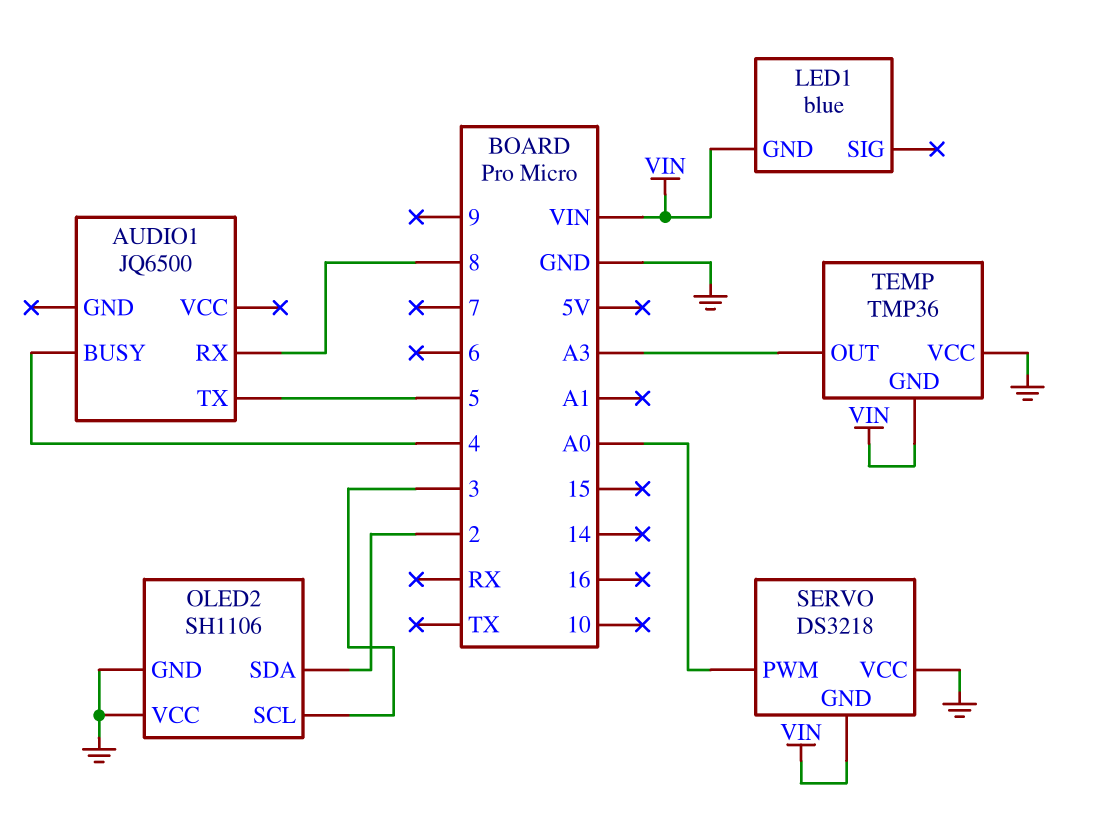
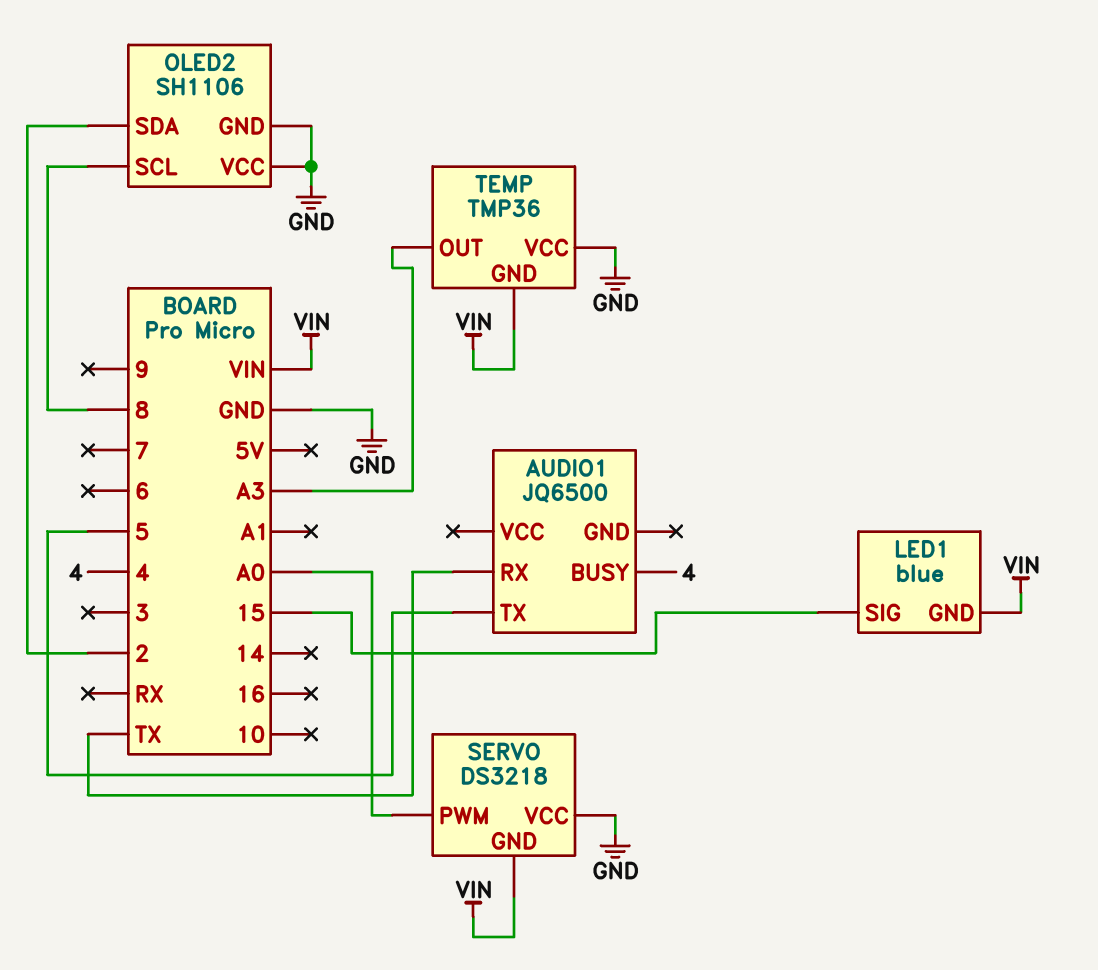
AUDIO1 pin RX: 8 -> TX
LED1 pin SIG: none -> 15
OLED2 pin SCL: 3 -> 8

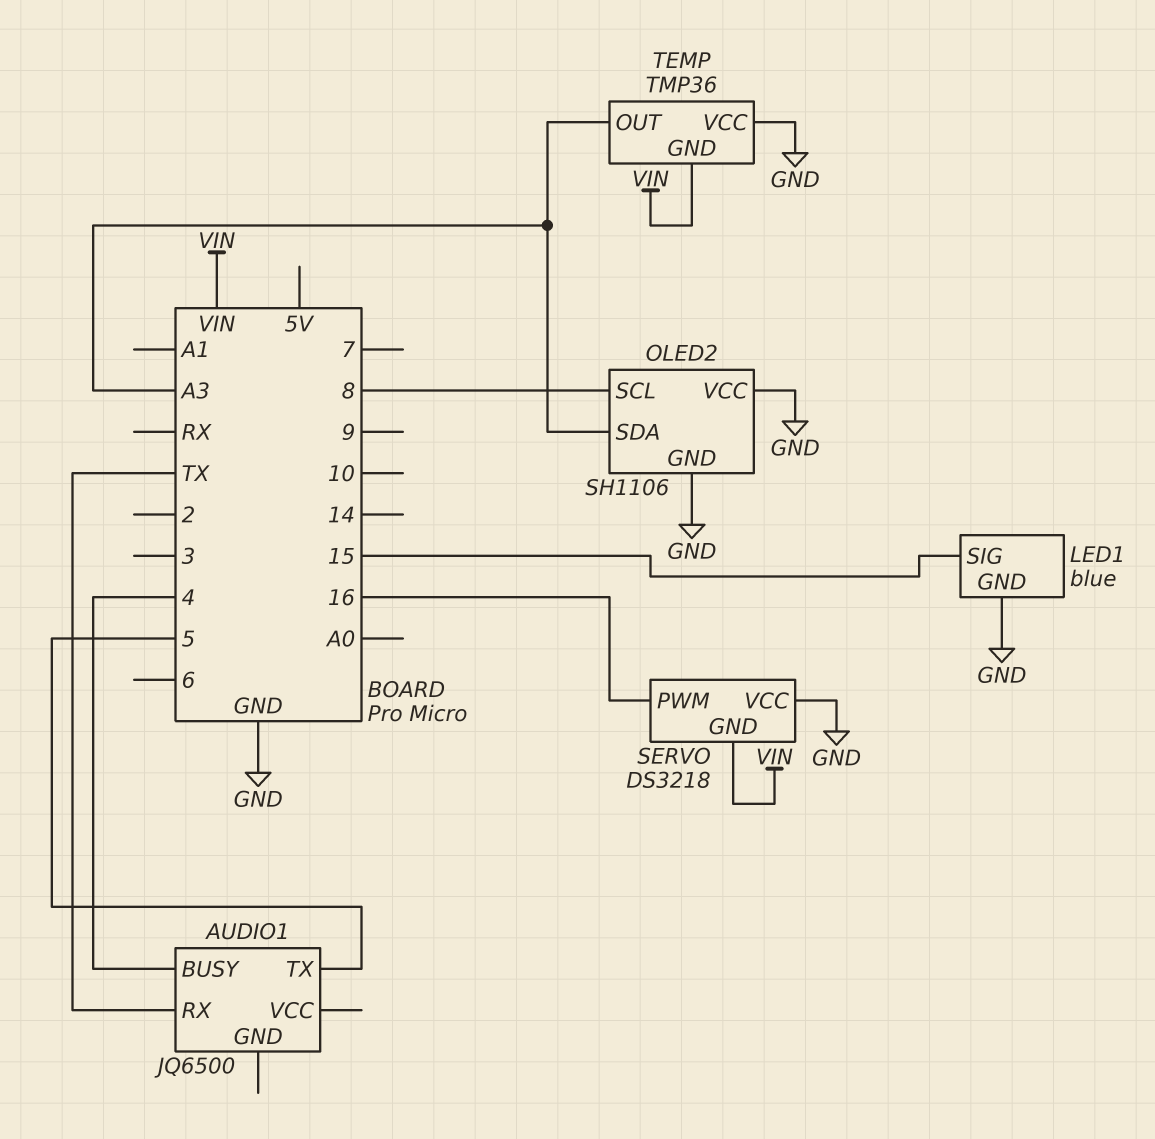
LED1 pin GND: VIN -> GND
OLED2 pin SDA: 2 -> A3
SERVO pin PWM: A0 -> 16

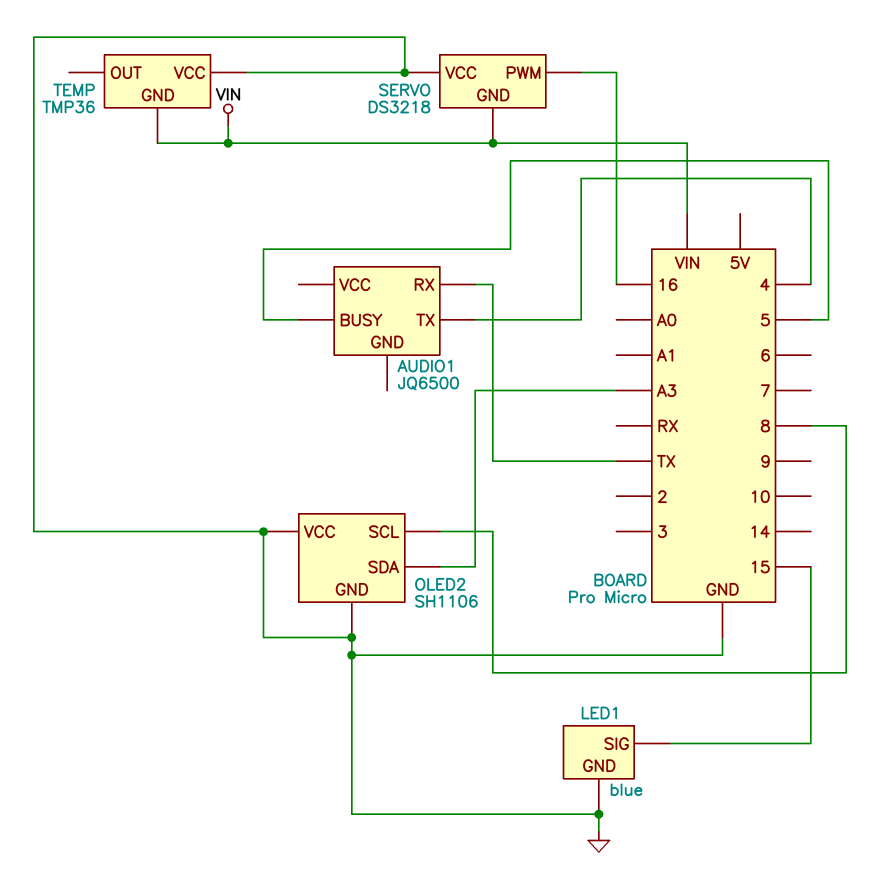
AUDIO1 pin BUSY: 4 -> 5
AUDIO1 pin TX: 5 -> 4
TEMP pin OUT: A3 -> none

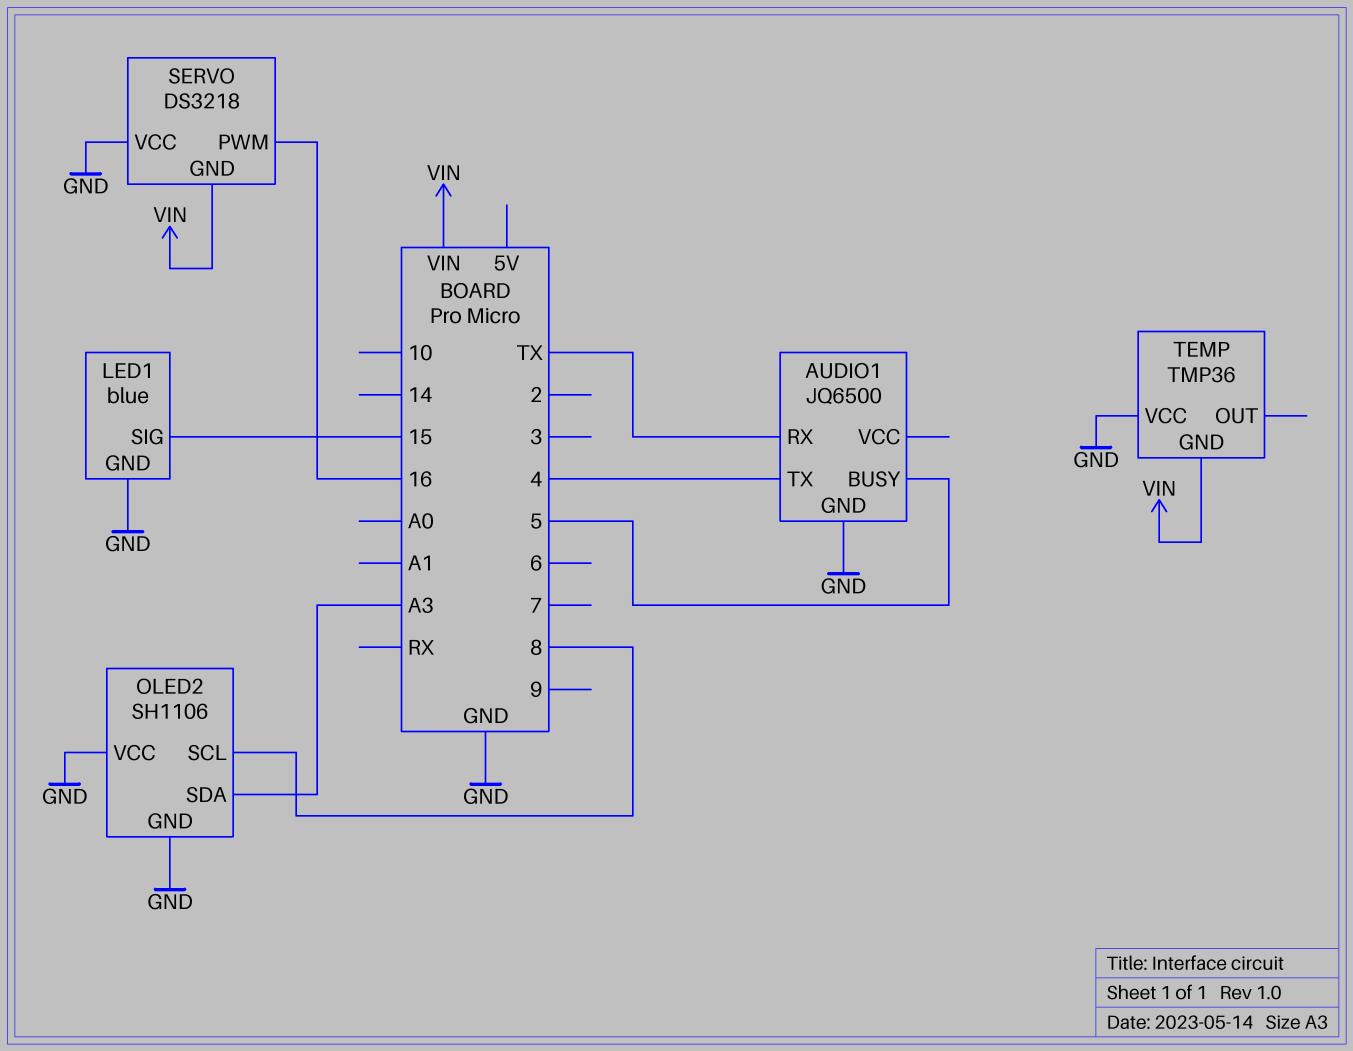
AUDIO1 pin GND: none -> GND

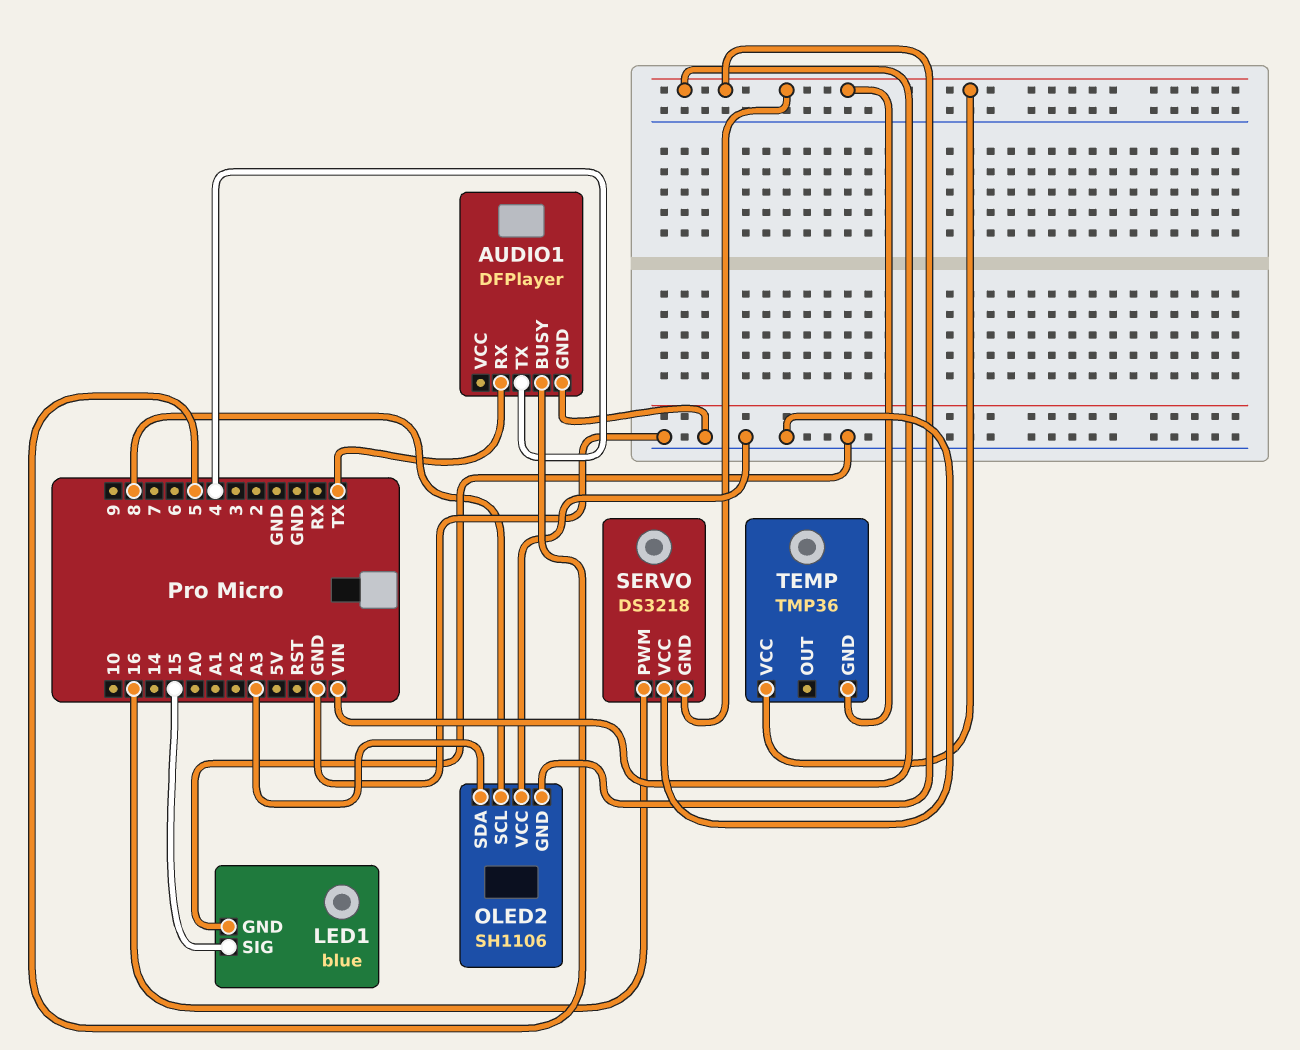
AUDIO1: JQ6500 -> DFPlayer
OLED2 pin GND: GND -> VIN
TEMP pin VCC: GND -> VIN

